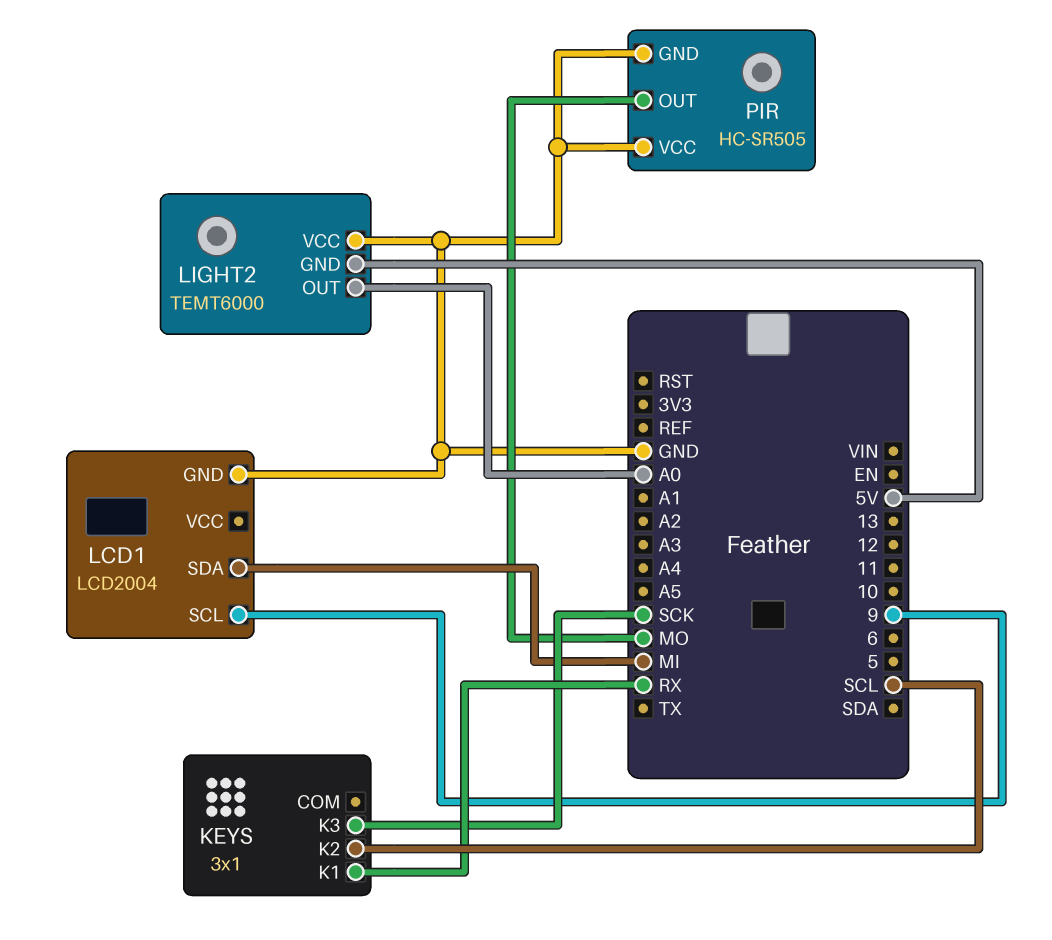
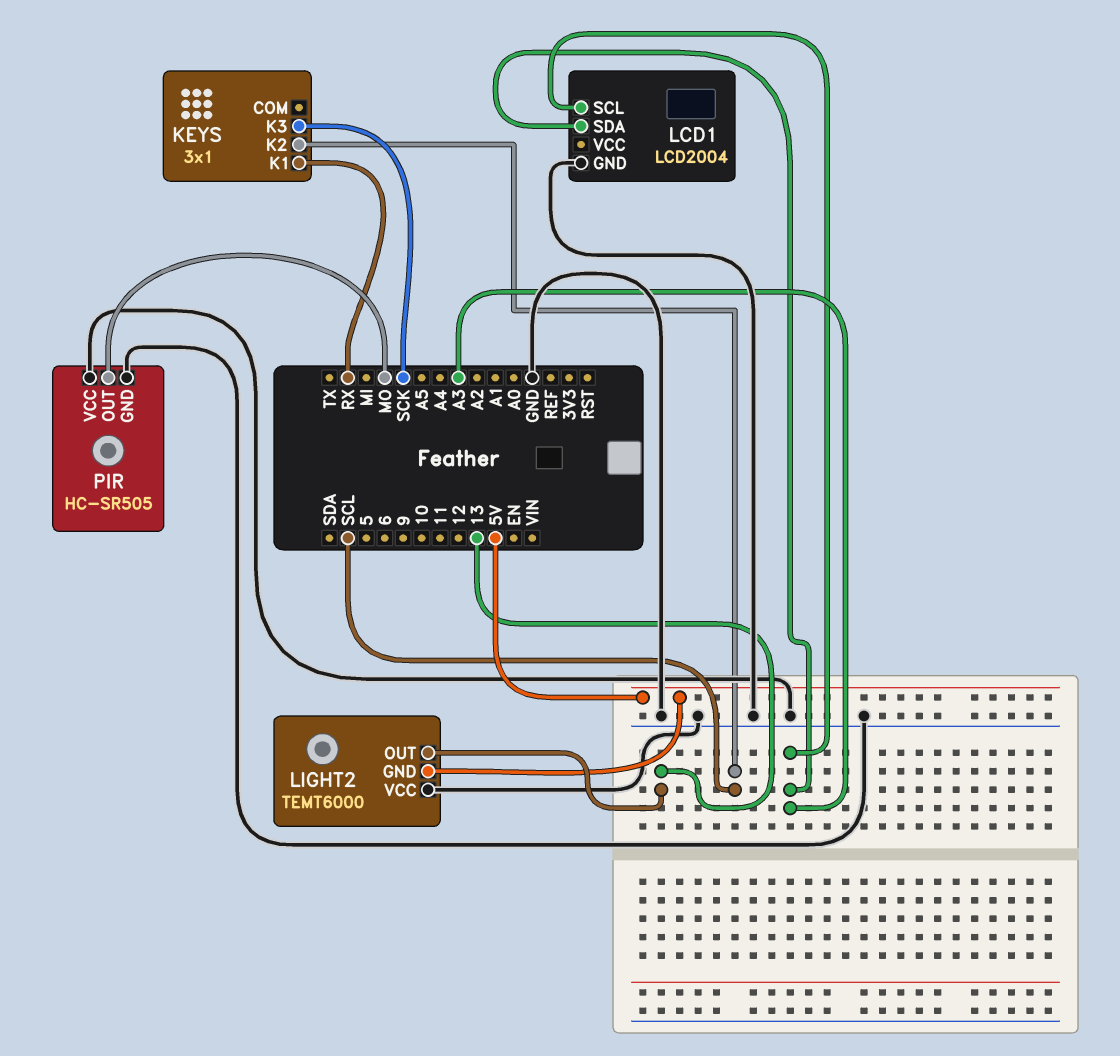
LCD1 pin SCL: 9 -> A3
LCD1 pin SDA: MI -> A3
LIGHT2 pin OUT: A0 -> 13

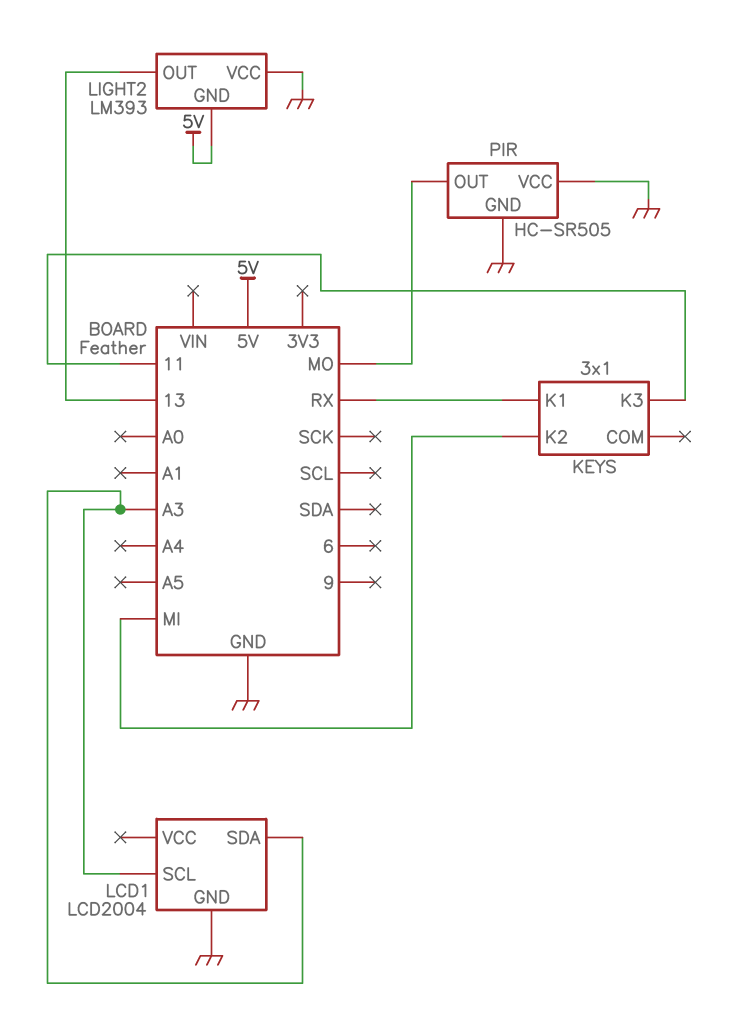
KEYS pin K2: SCL -> MI
KEYS pin K3: SCK -> 11
LIGHT2: TEMT6000 -> LM393

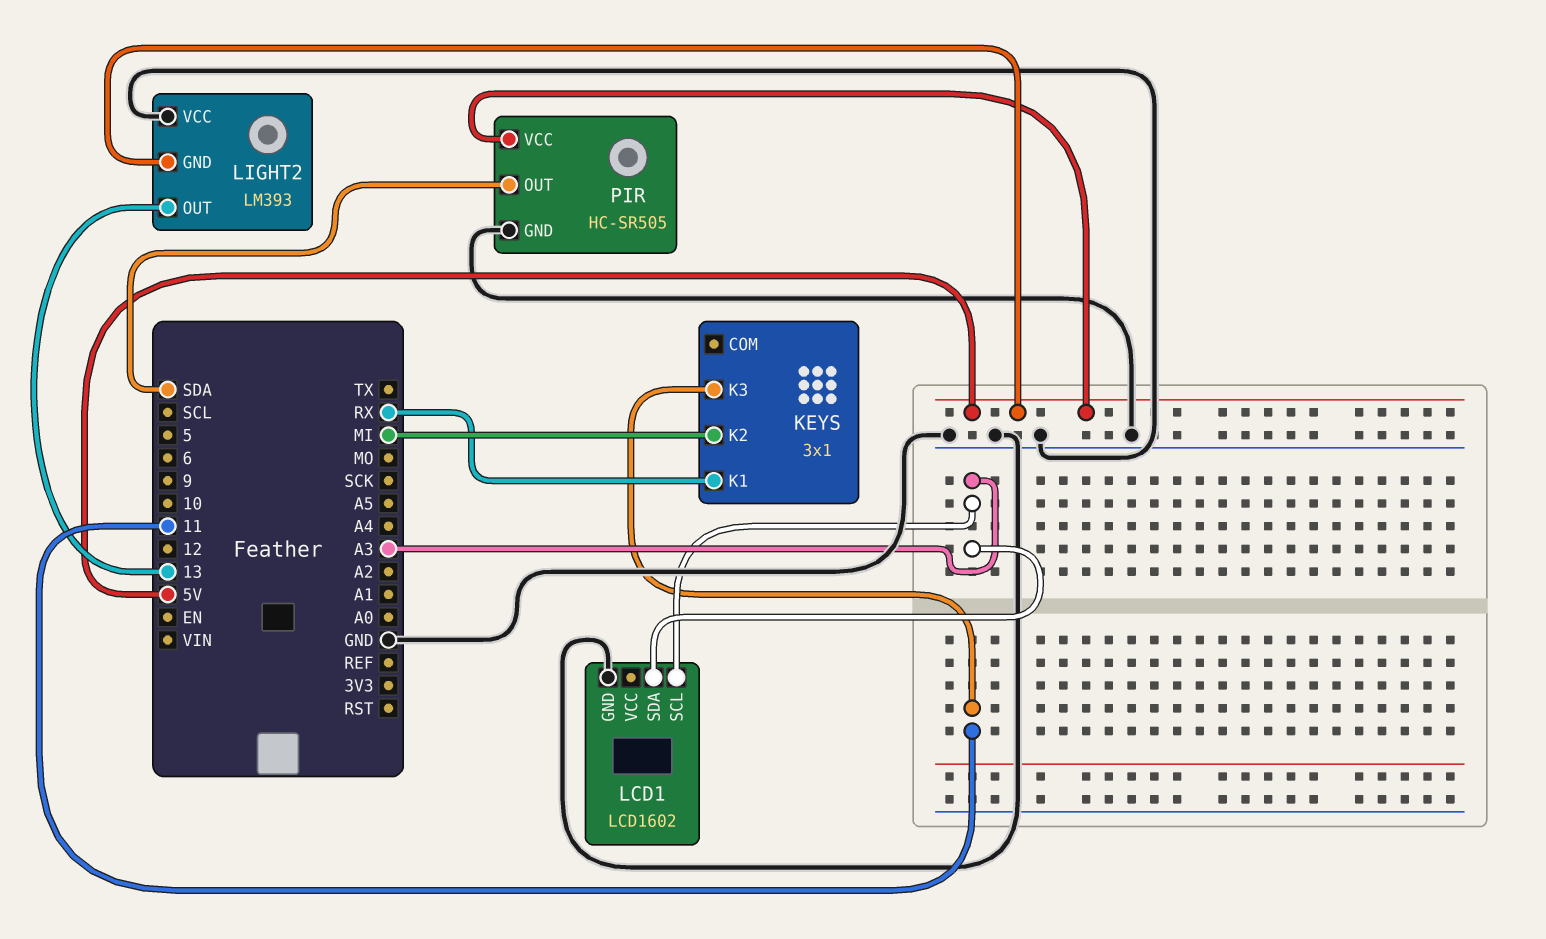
LCD1: LCD2004 -> LCD1602
PIR pin OUT: MO -> SDA
PIR pin VCC: GND -> 5V

